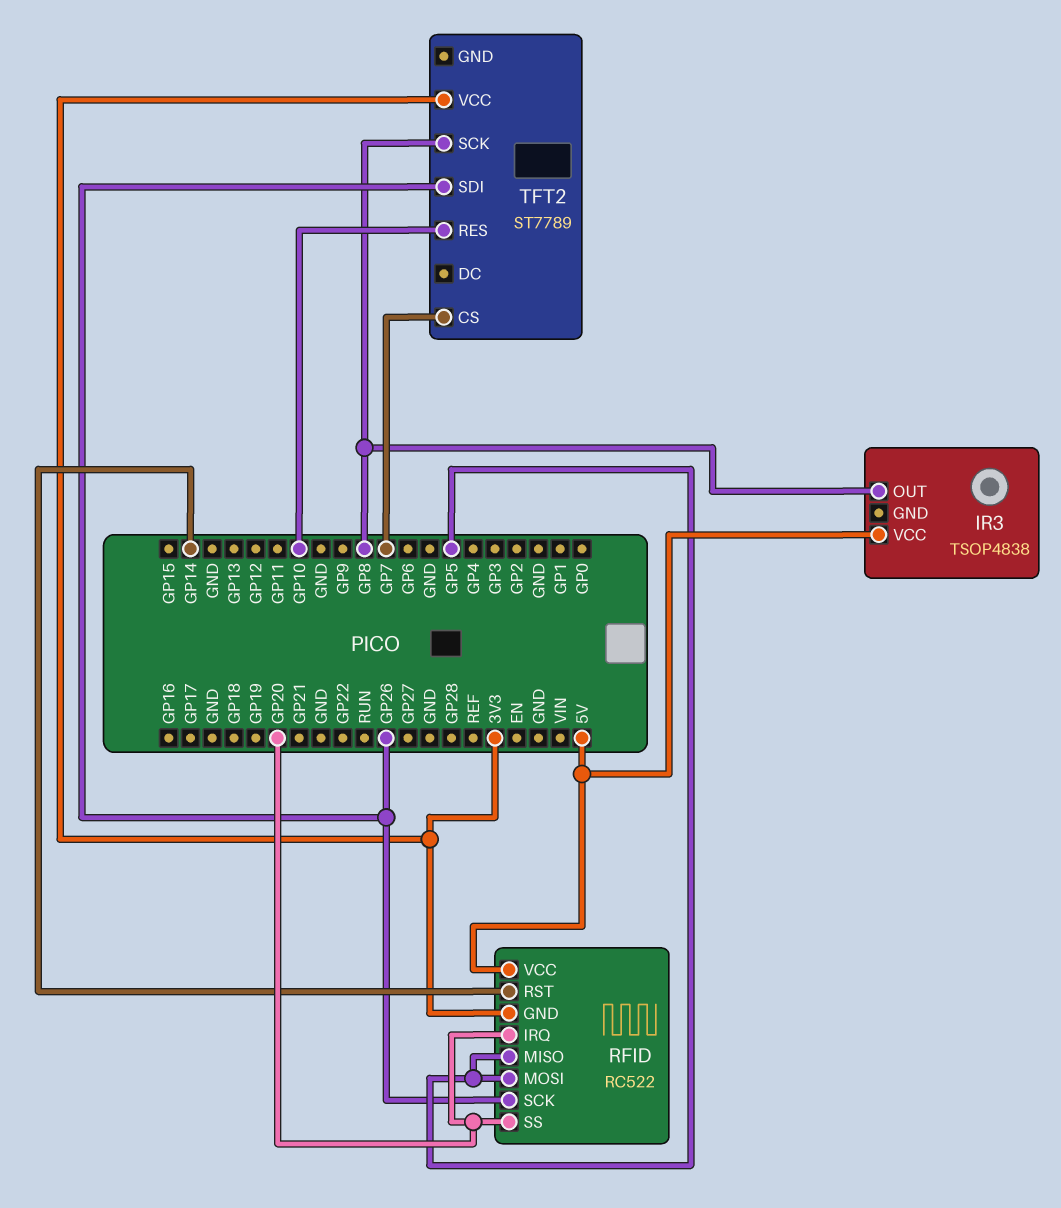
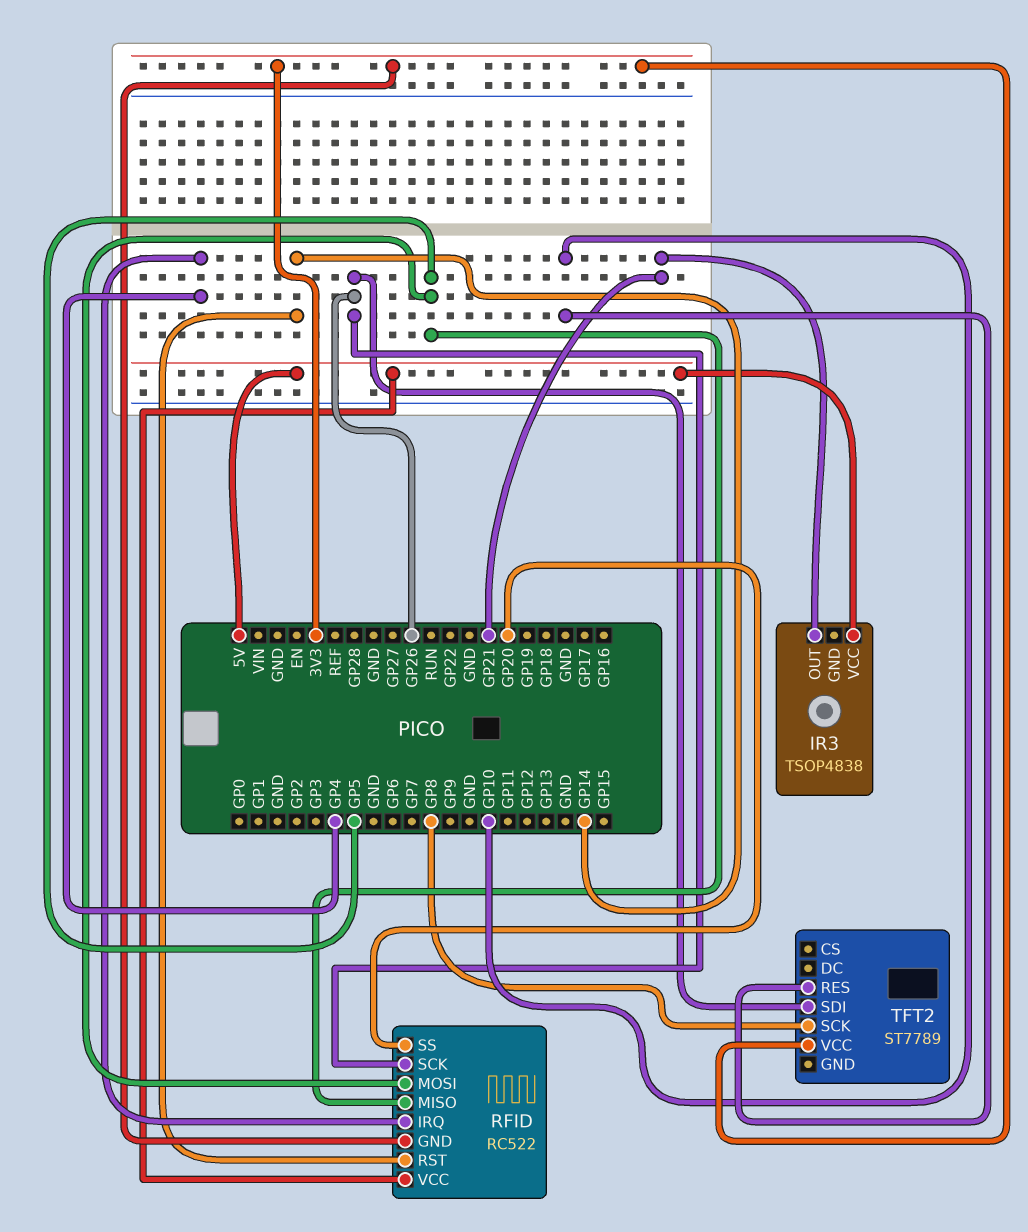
IR3 pin OUT: GP8 -> GP21
RFID pin IRQ: GP20 -> GP4
TFT2 pin CS: GP7 -> none

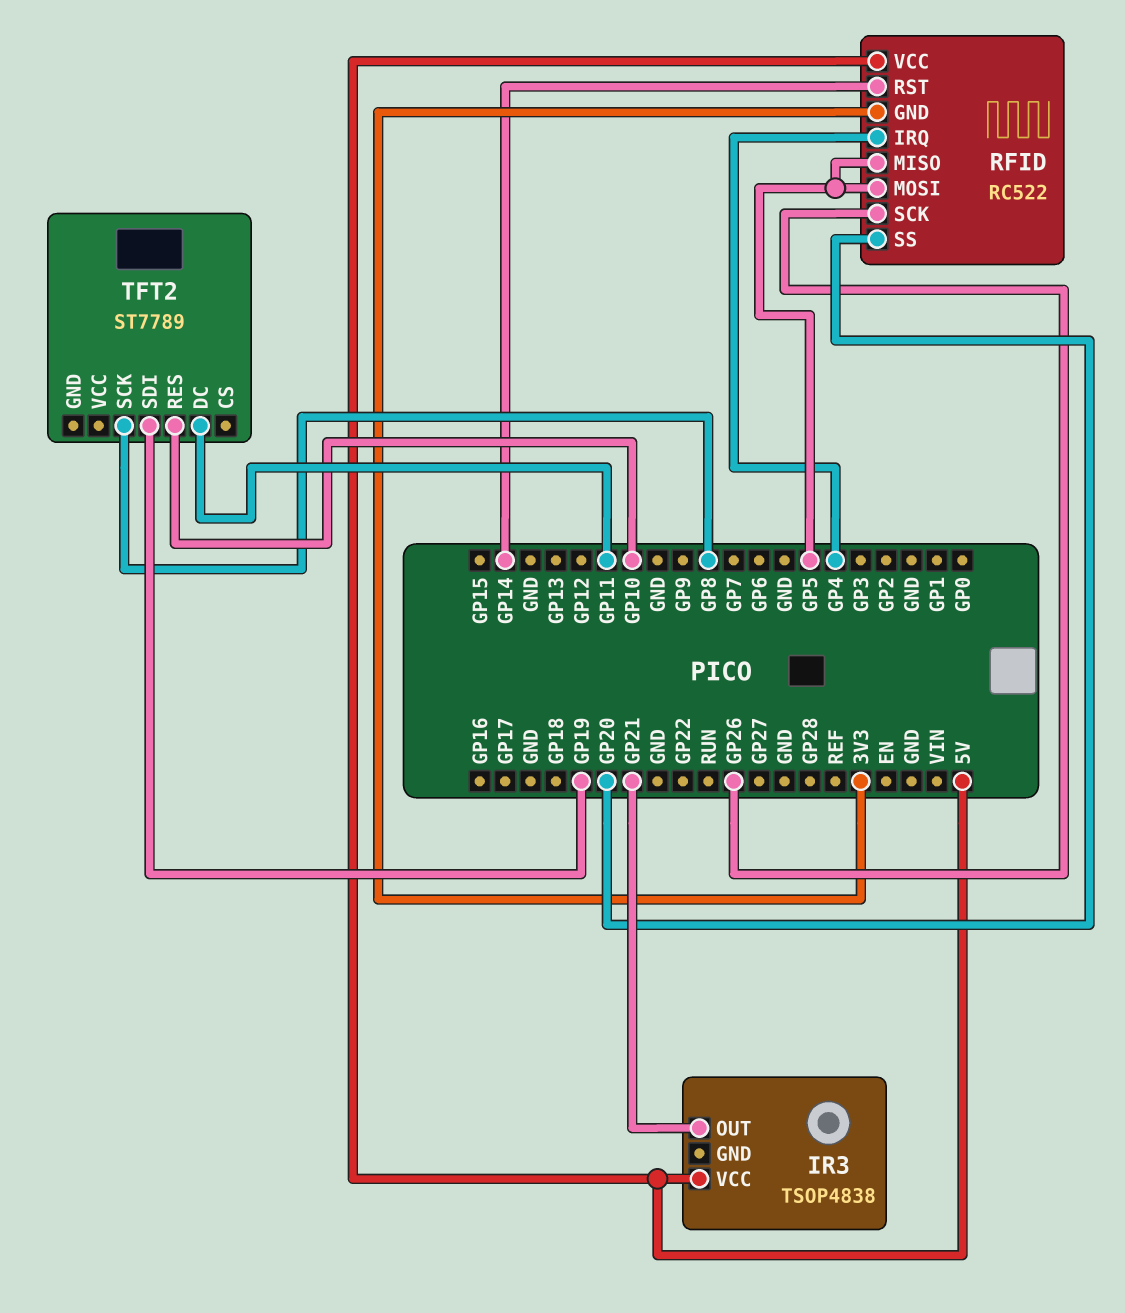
TFT2 pin DC: none -> GP11
TFT2 pin SDI: GP26 -> GP19
TFT2 pin VCC: 3V3 -> none

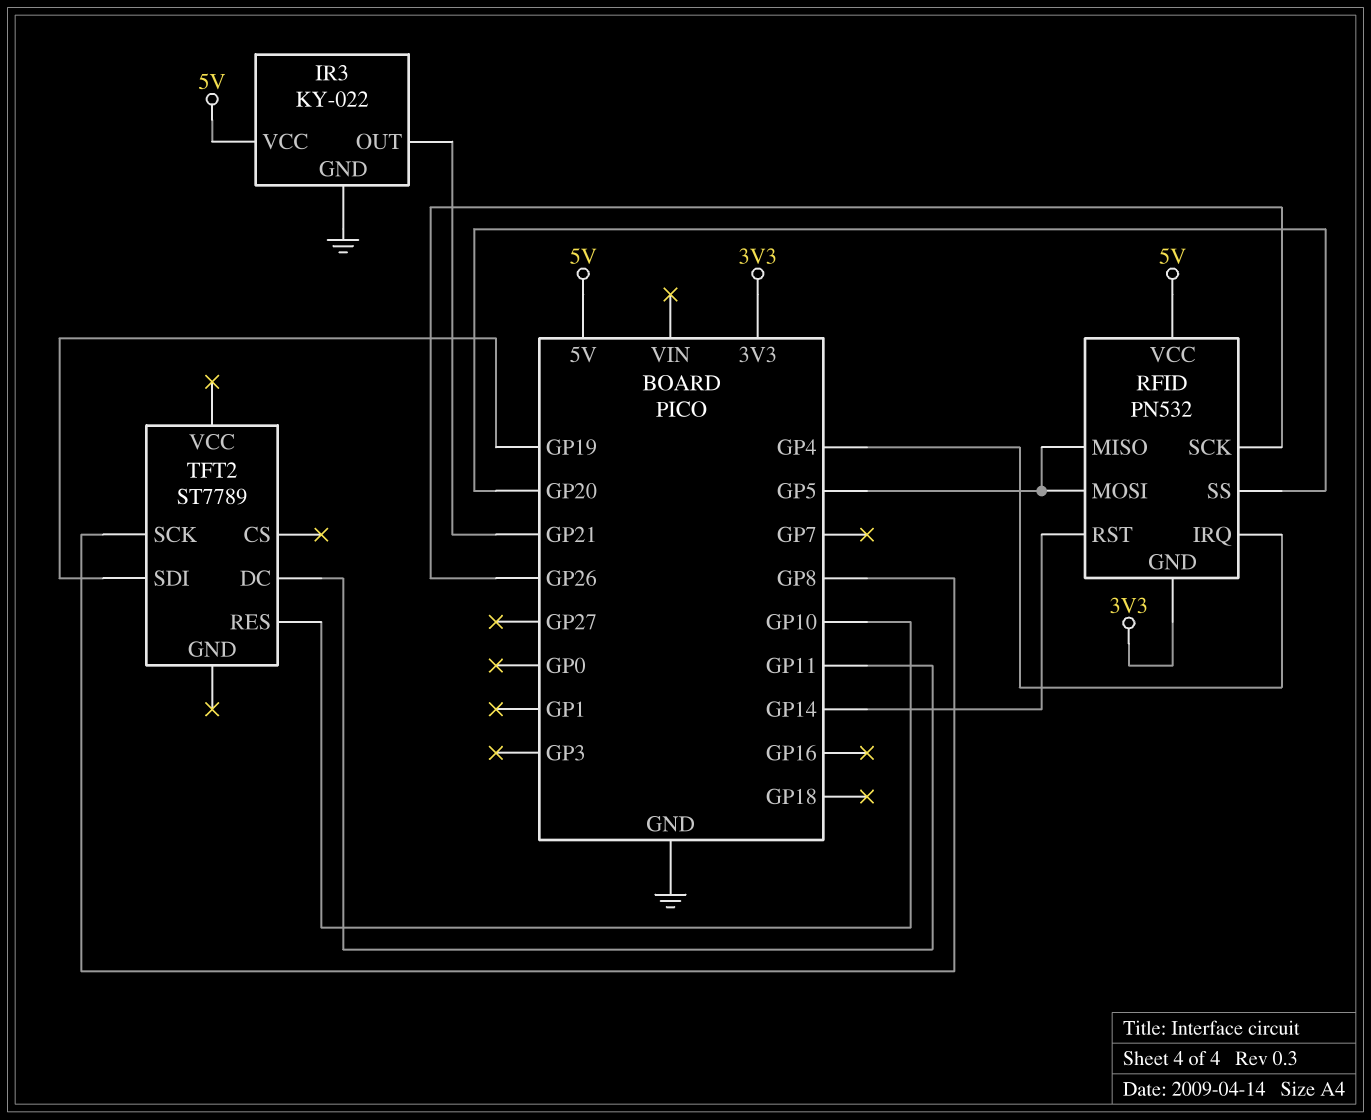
IR3: TSOP4838 -> KY-022
IR3 pin GND: none -> GND
RFID: RC522 -> PN532

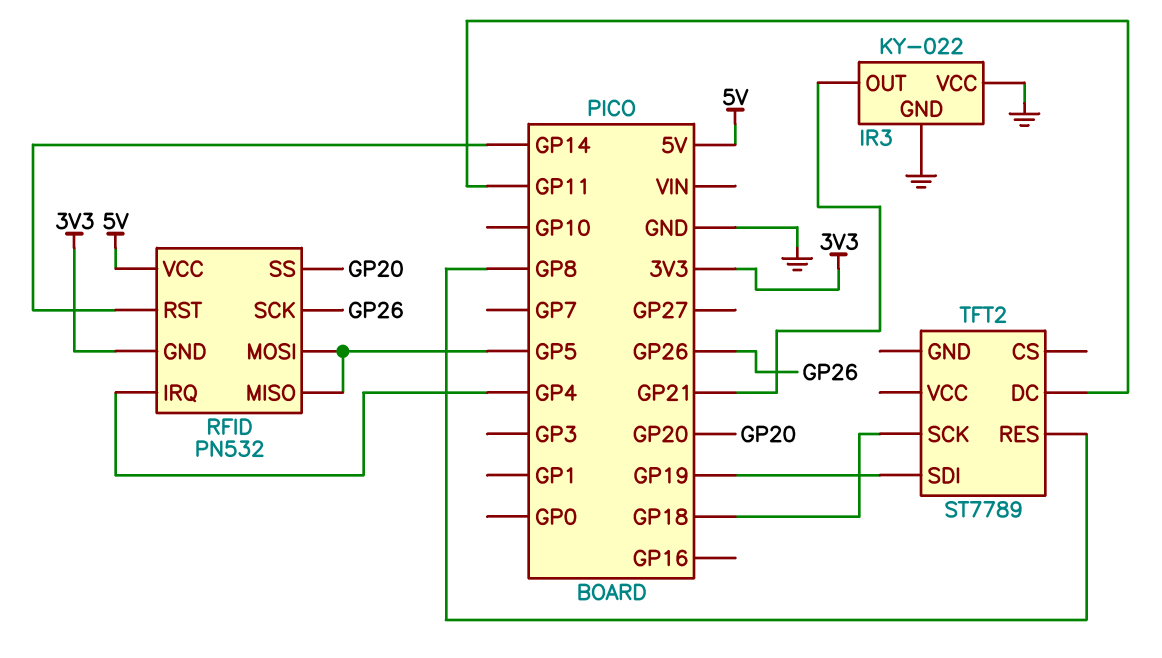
IR3 pin VCC: 5V -> GND
TFT2 pin RES: GP10 -> GP8
TFT2 pin SCK: GP8 -> GP18

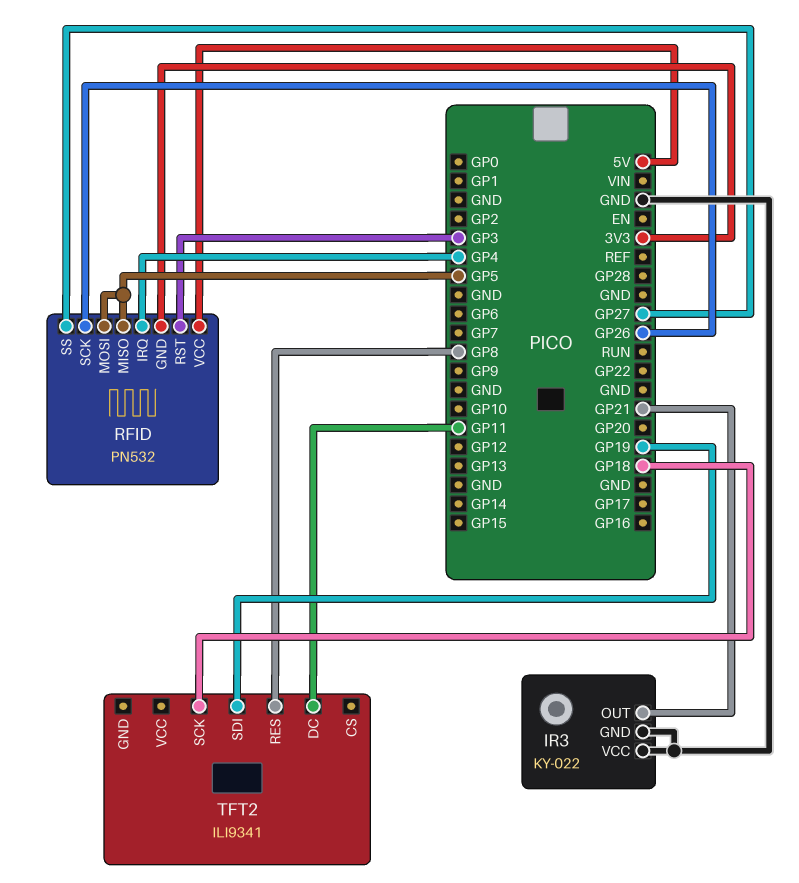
RFID pin RST: GP14 -> GP3
RFID pin SS: GP20 -> GP27
TFT2: ST7789 -> ILI9341

